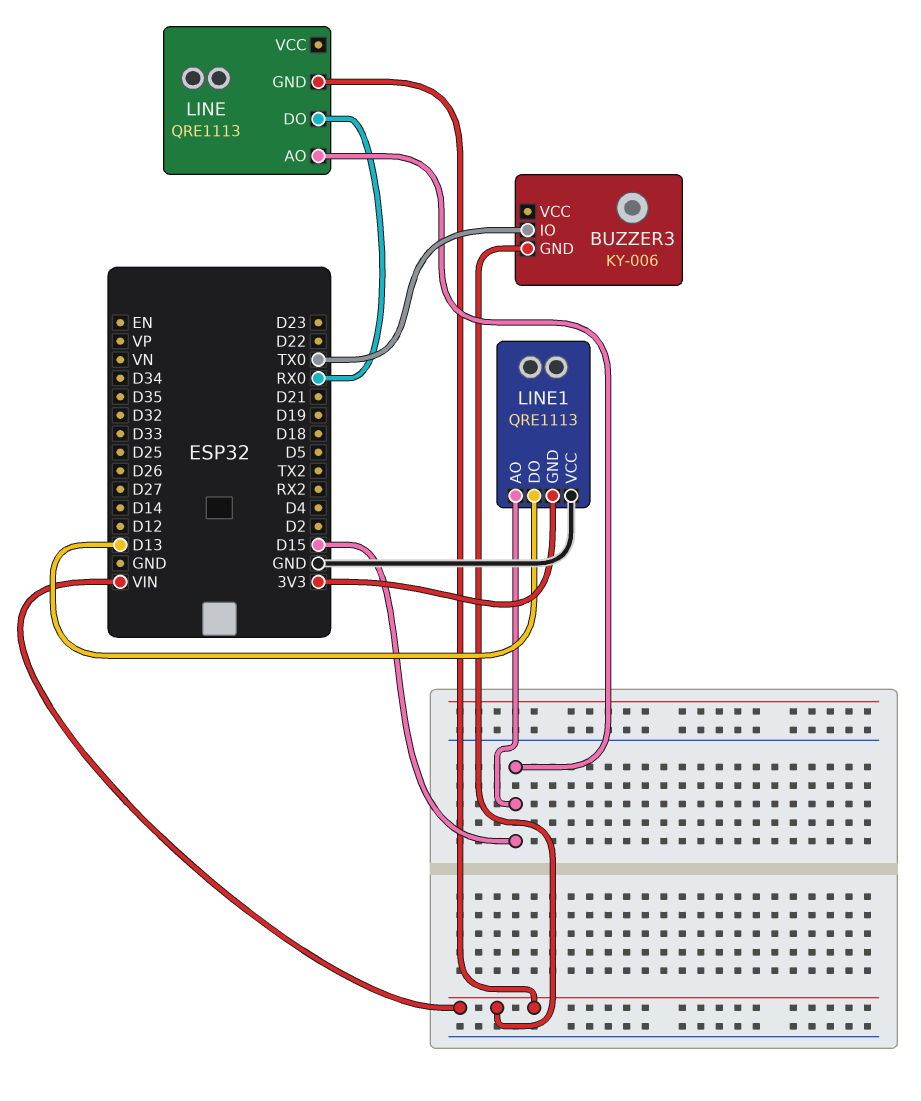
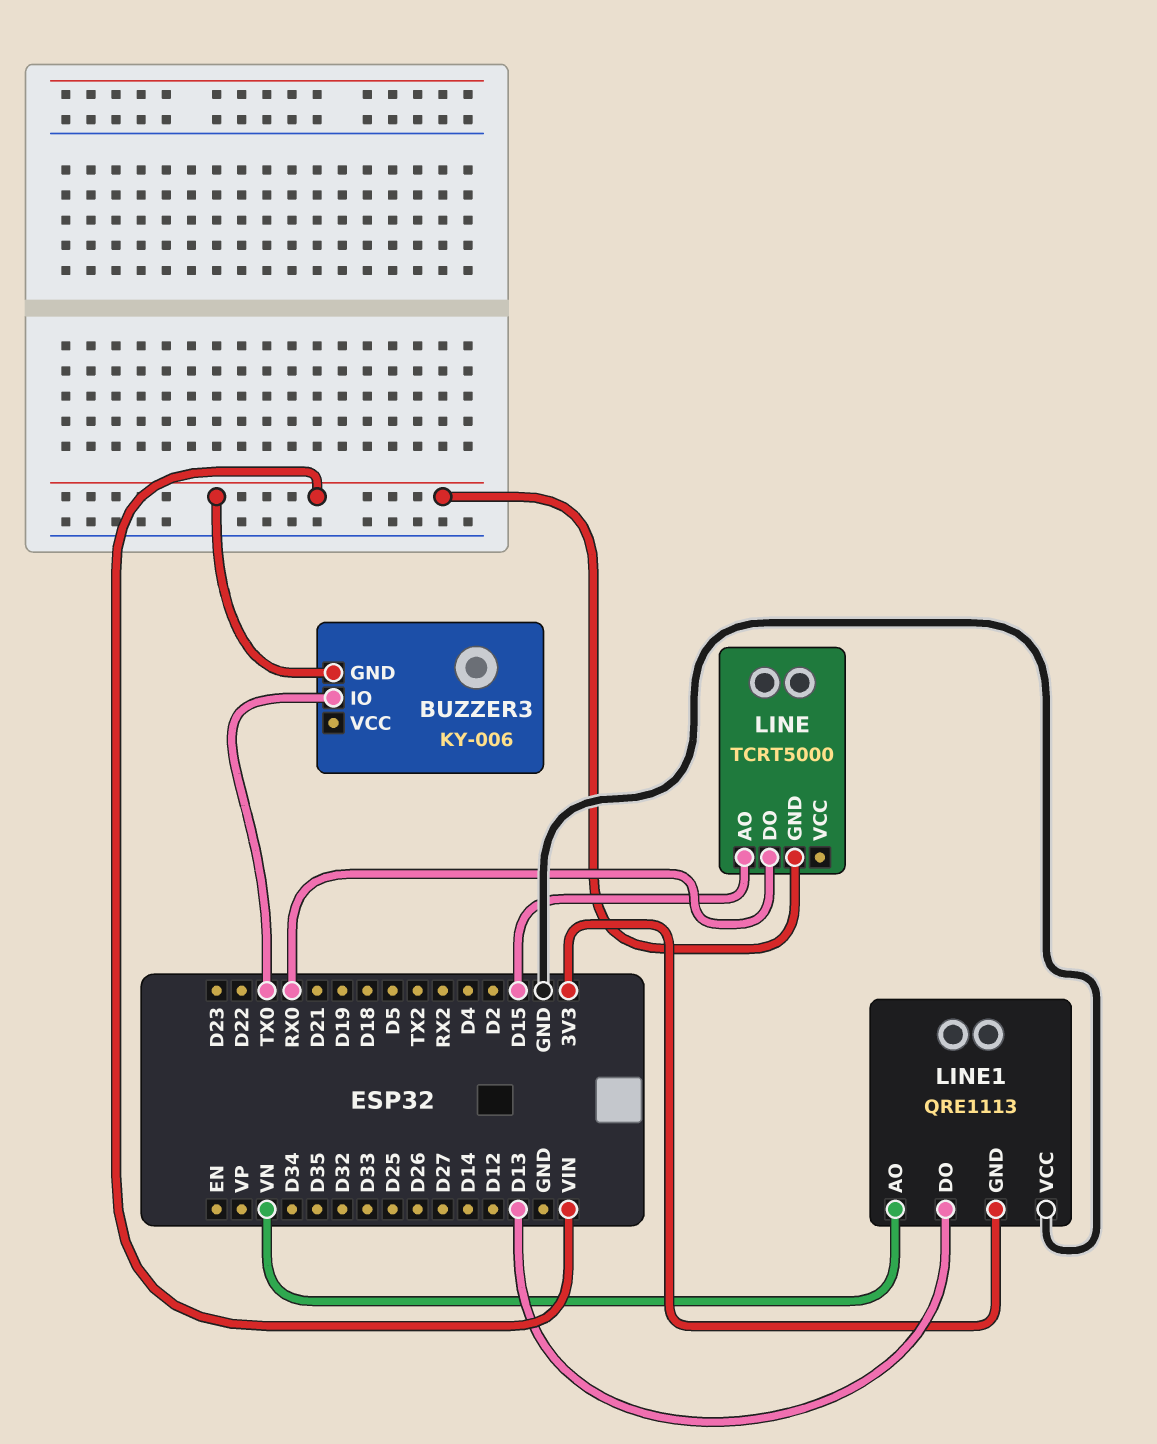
LINE: QRE1113 -> TCRT5000
LINE1 pin AO: D15 -> VN

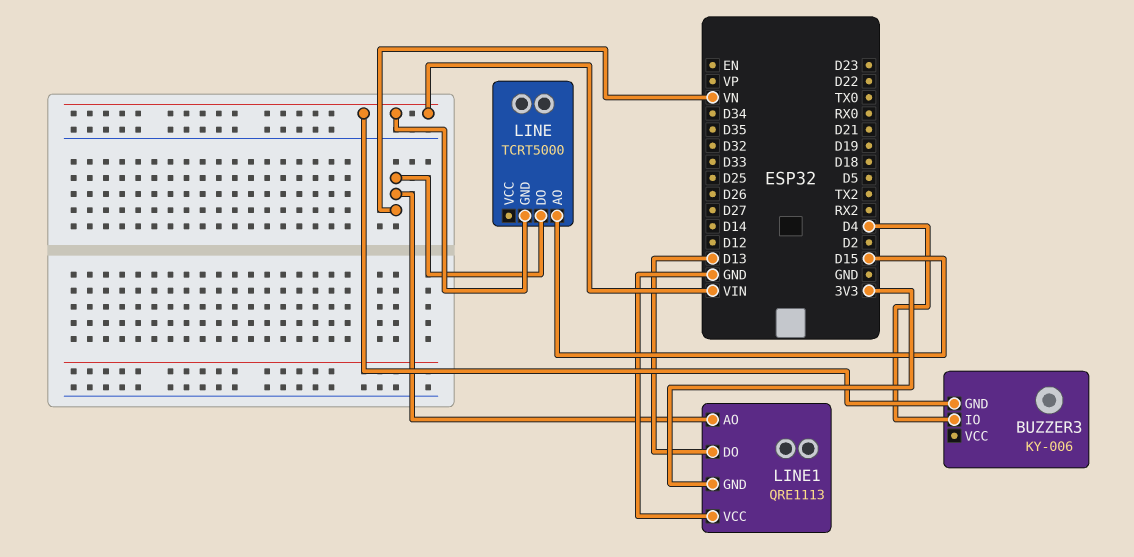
BUZZER3 pin IO: TX0 -> D4
LINE pin DO: RX0 -> VN

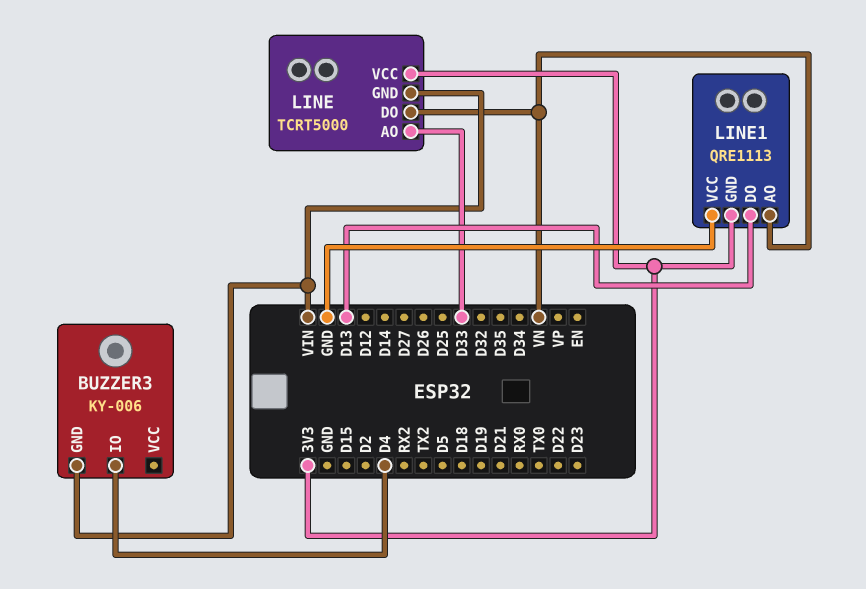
LINE pin AO: D15 -> D33
LINE pin VCC: none -> 3V3

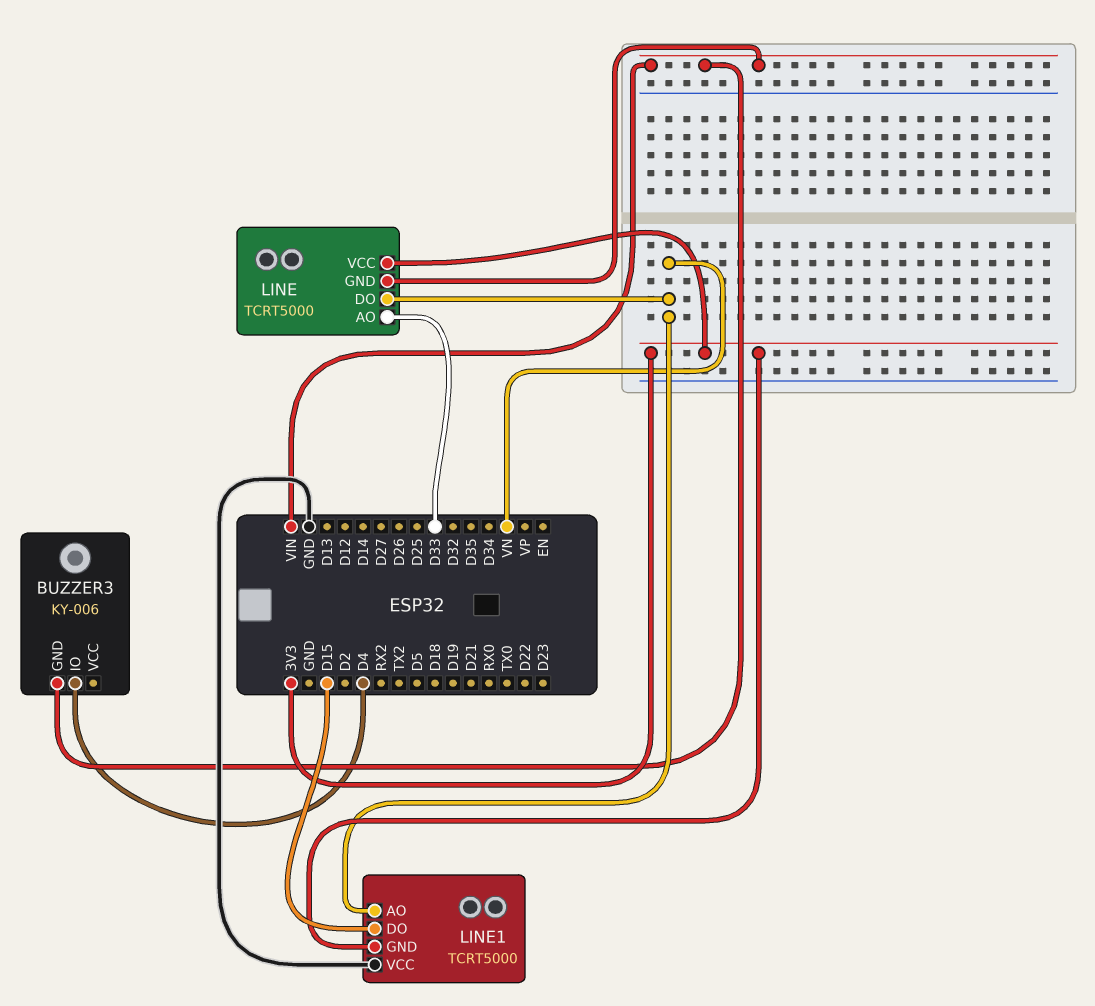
LINE1: QRE1113 -> TCRT5000
LINE1 pin DO: D13 -> D15

